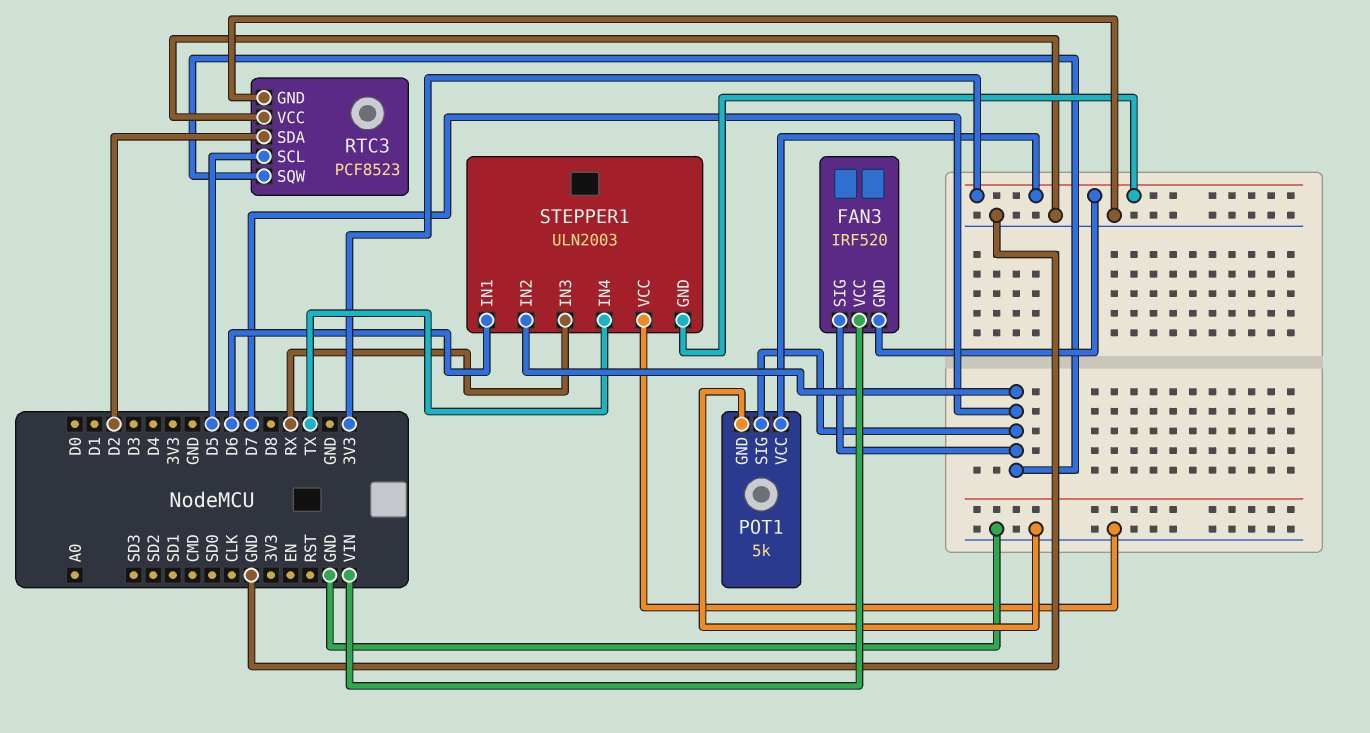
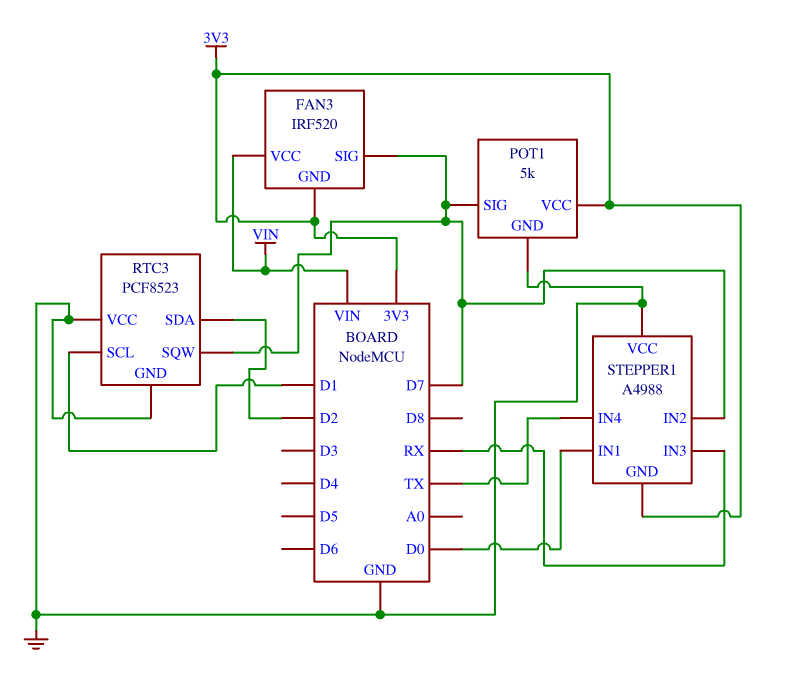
RTC3 pin SCL: D5 -> D1
STEPPER1: ULN2003 -> A4988
STEPPER1 pin IN1: D6 -> D0

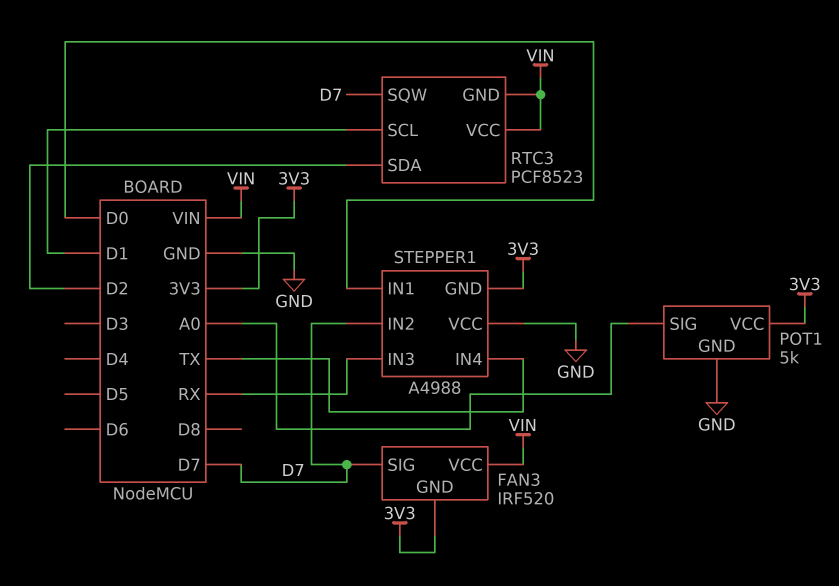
POT1 pin SIG: D7 -> A0
RTC3 pin GND: GND -> VIN
RTC3 pin VCC: GND -> VIN

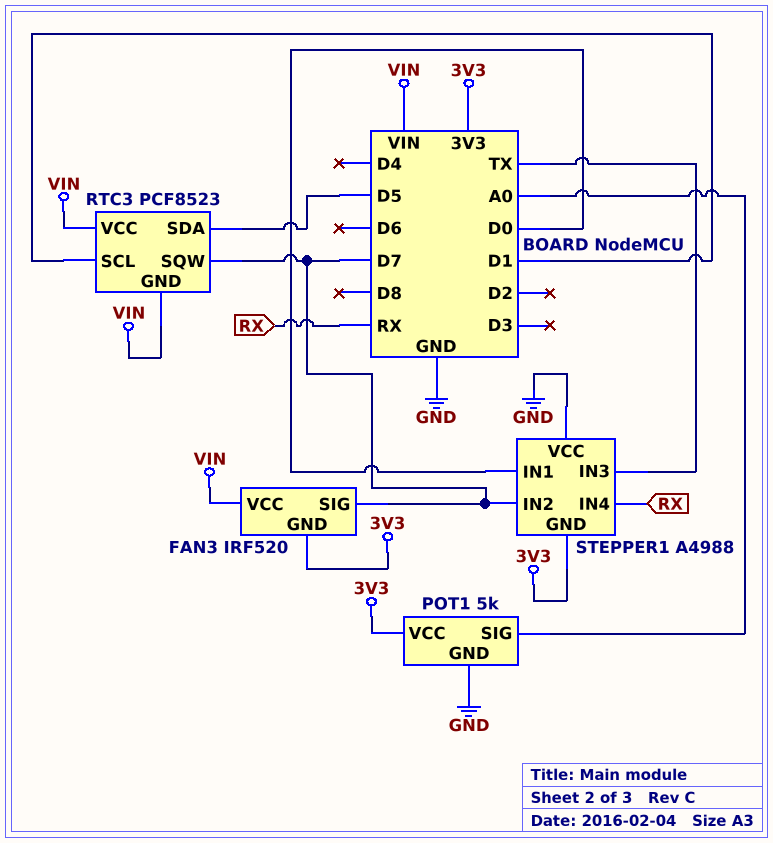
RTC3 pin SDA: D2 -> D5
STEPPER1 pin IN3: RX -> TX
STEPPER1 pin IN4: TX -> RX

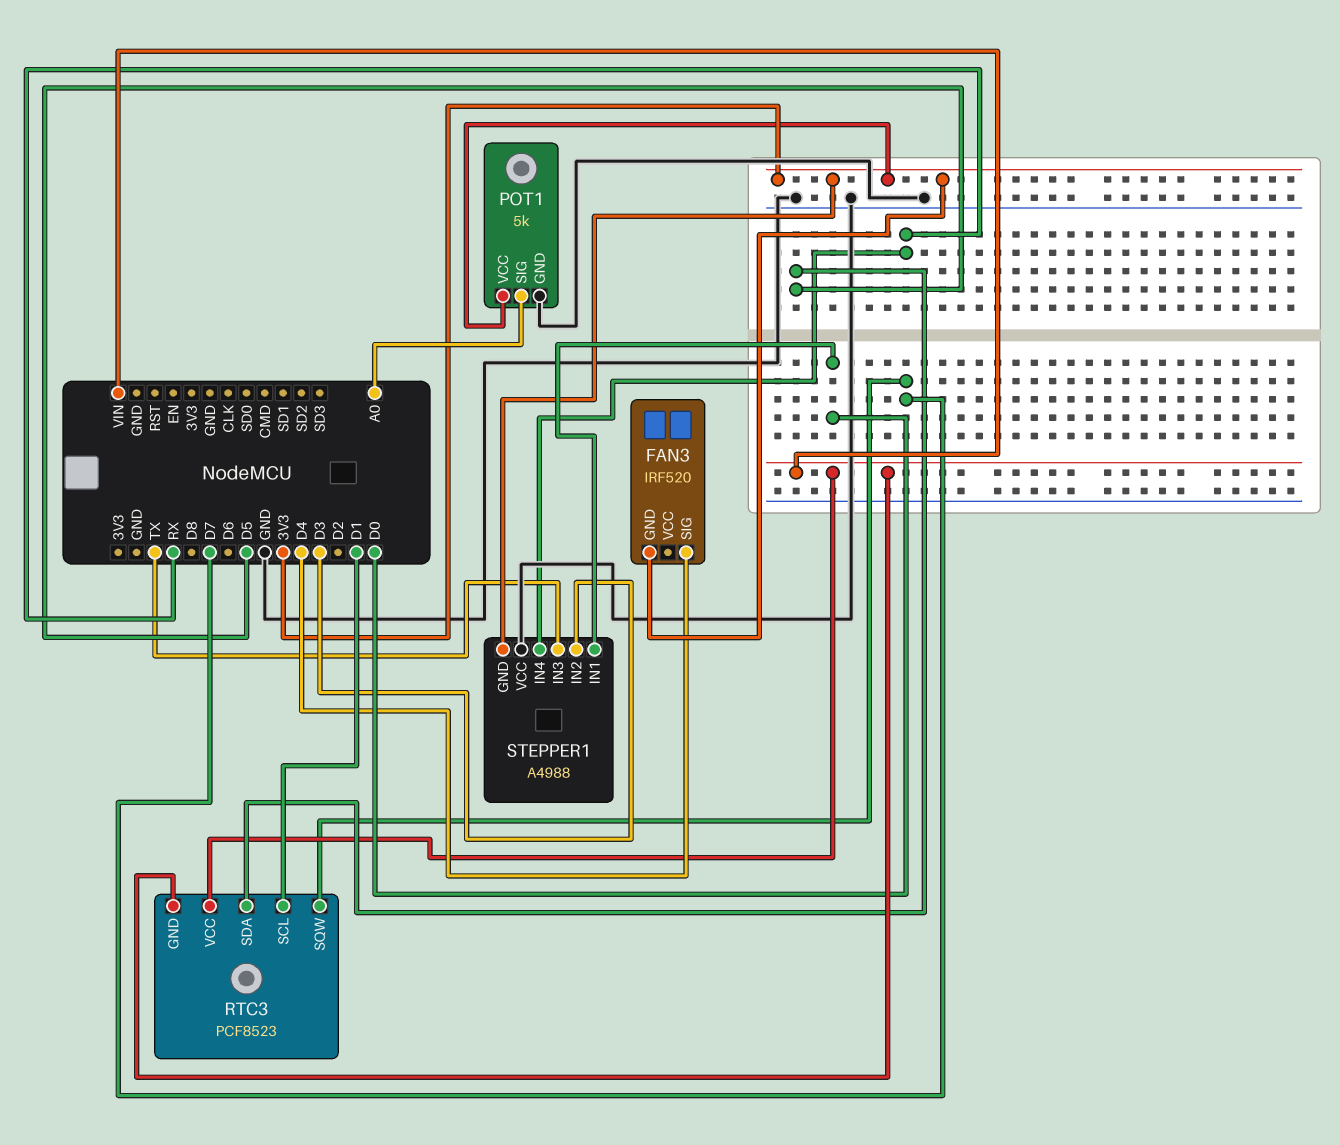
FAN3 pin SIG: D7 -> D4
FAN3 pin VCC: VIN -> none
STEPPER1 pin IN2: D7 -> D3

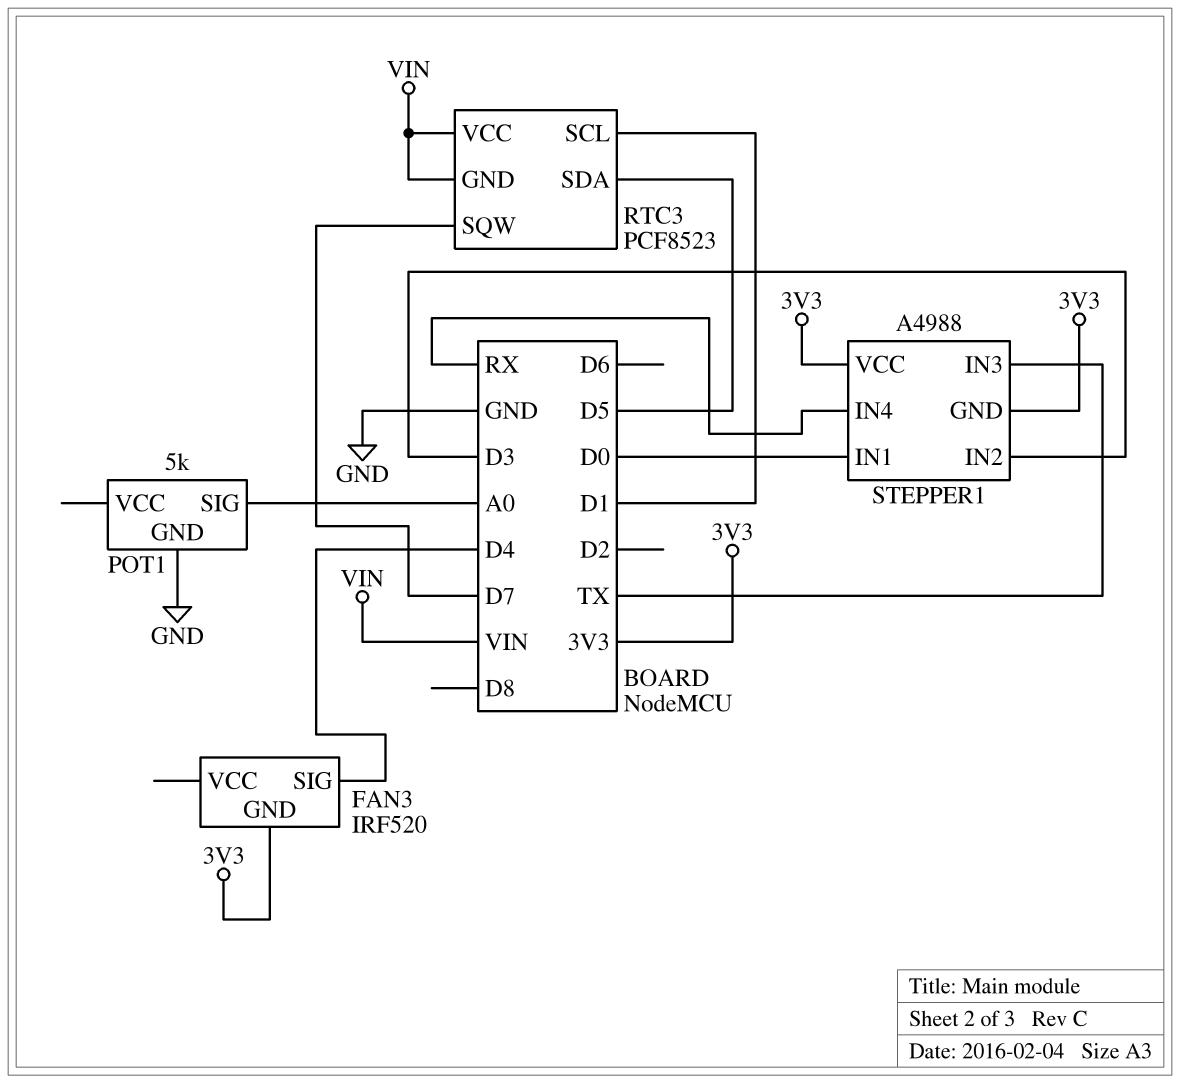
POT1 pin VCC: 3V3 -> none
STEPPER1 pin VCC: GND -> 3V3

